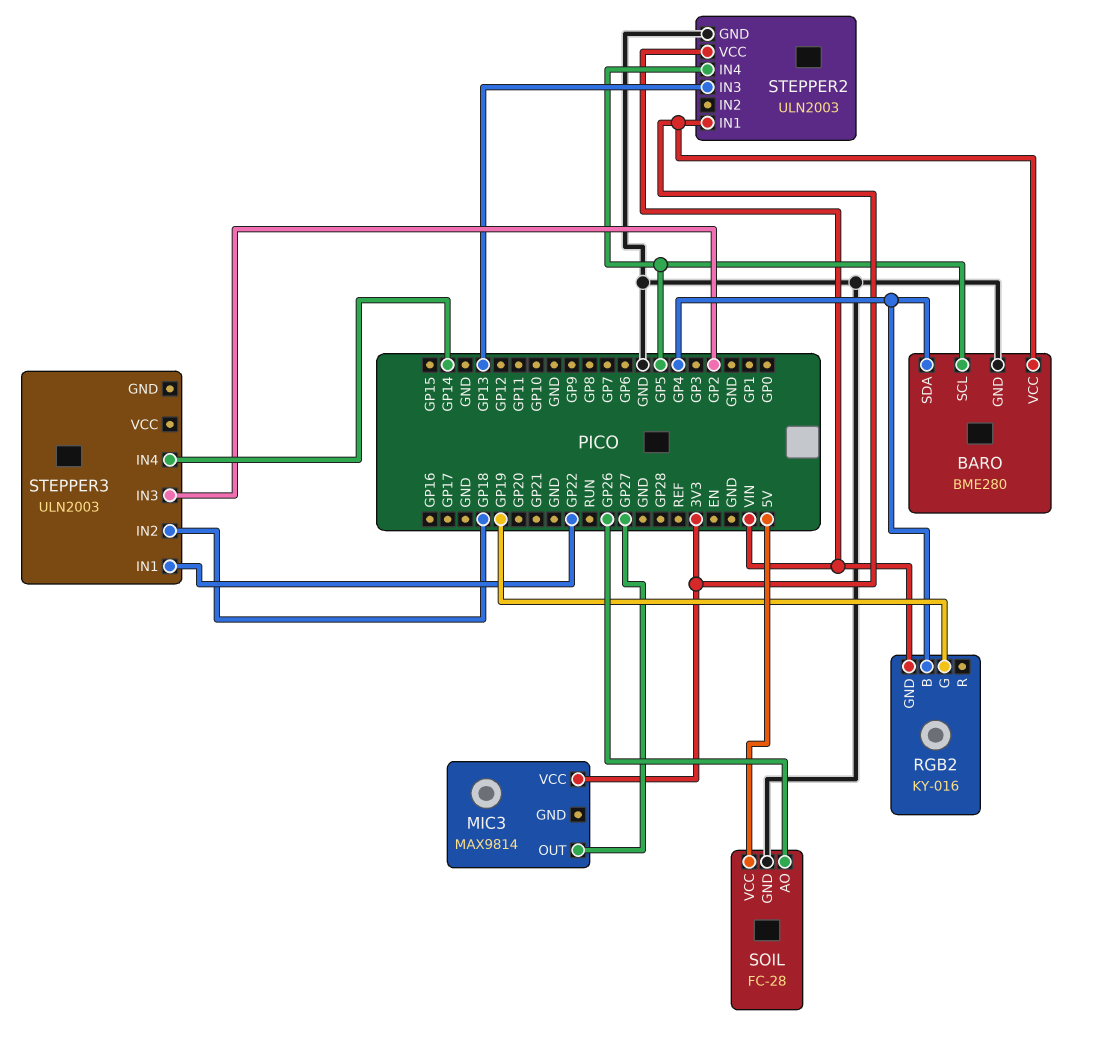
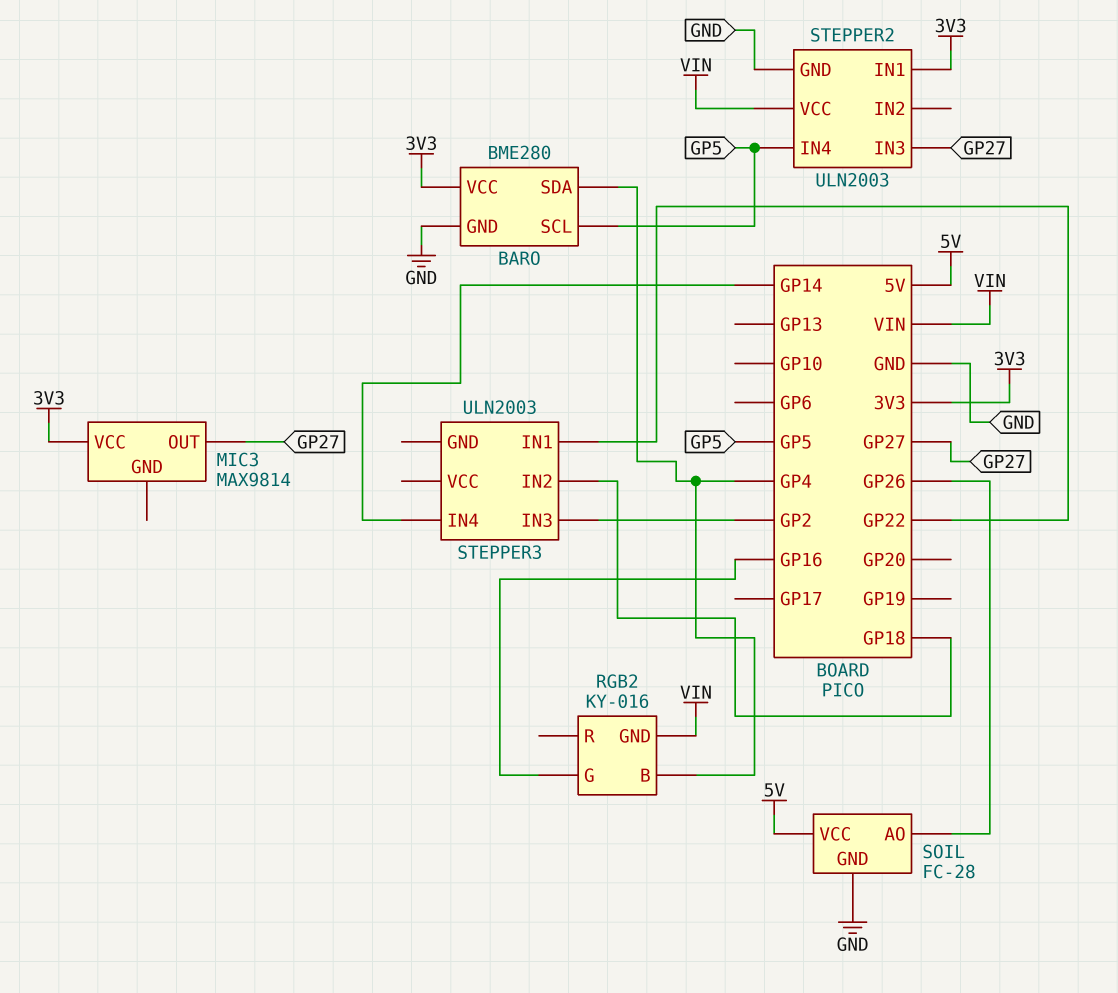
RGB2 pin G: GP19 -> GP16
STEPPER2 pin IN3: GP13 -> GP27

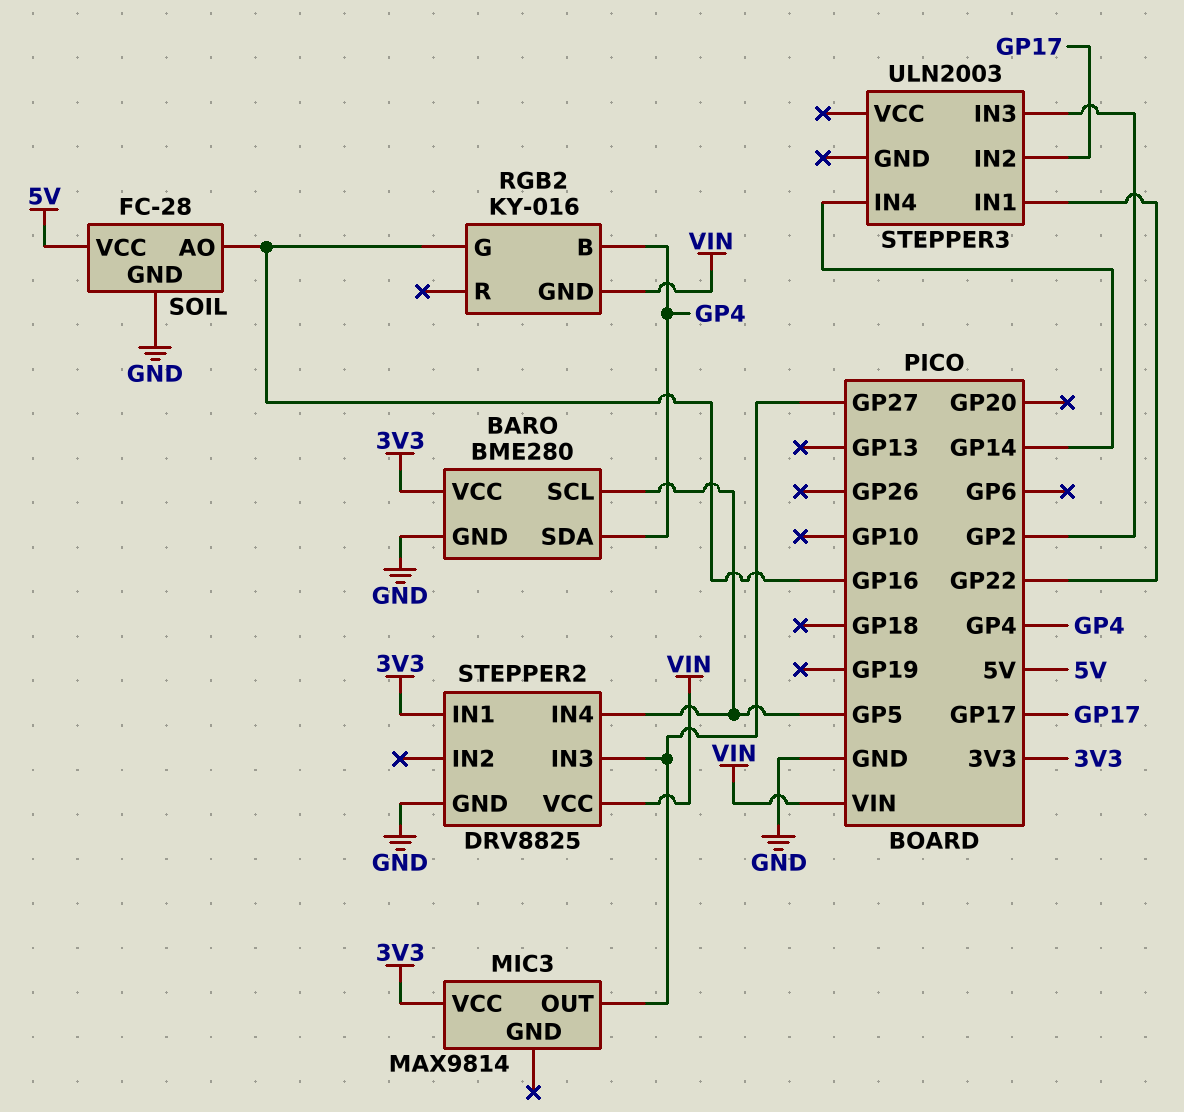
SOIL pin AO: GP26 -> GP16
STEPPER2: ULN2003 -> DRV8825
STEPPER3 pin IN2: GP18 -> GP17

